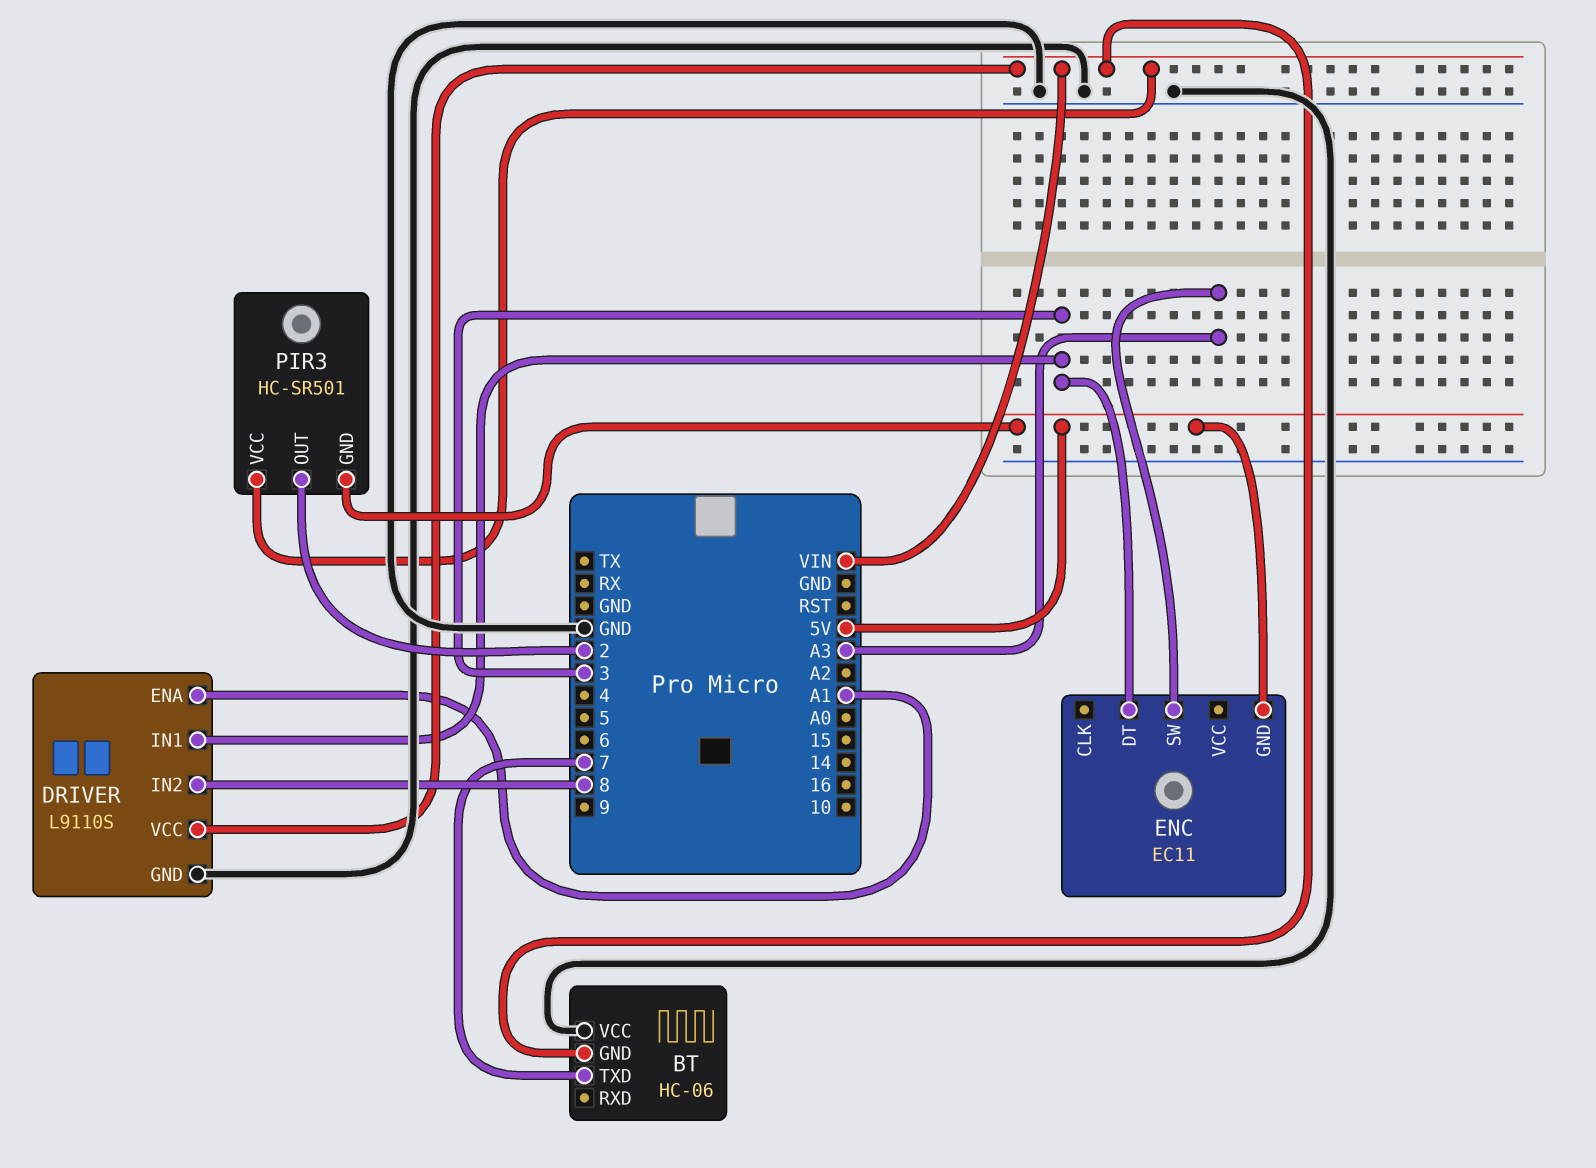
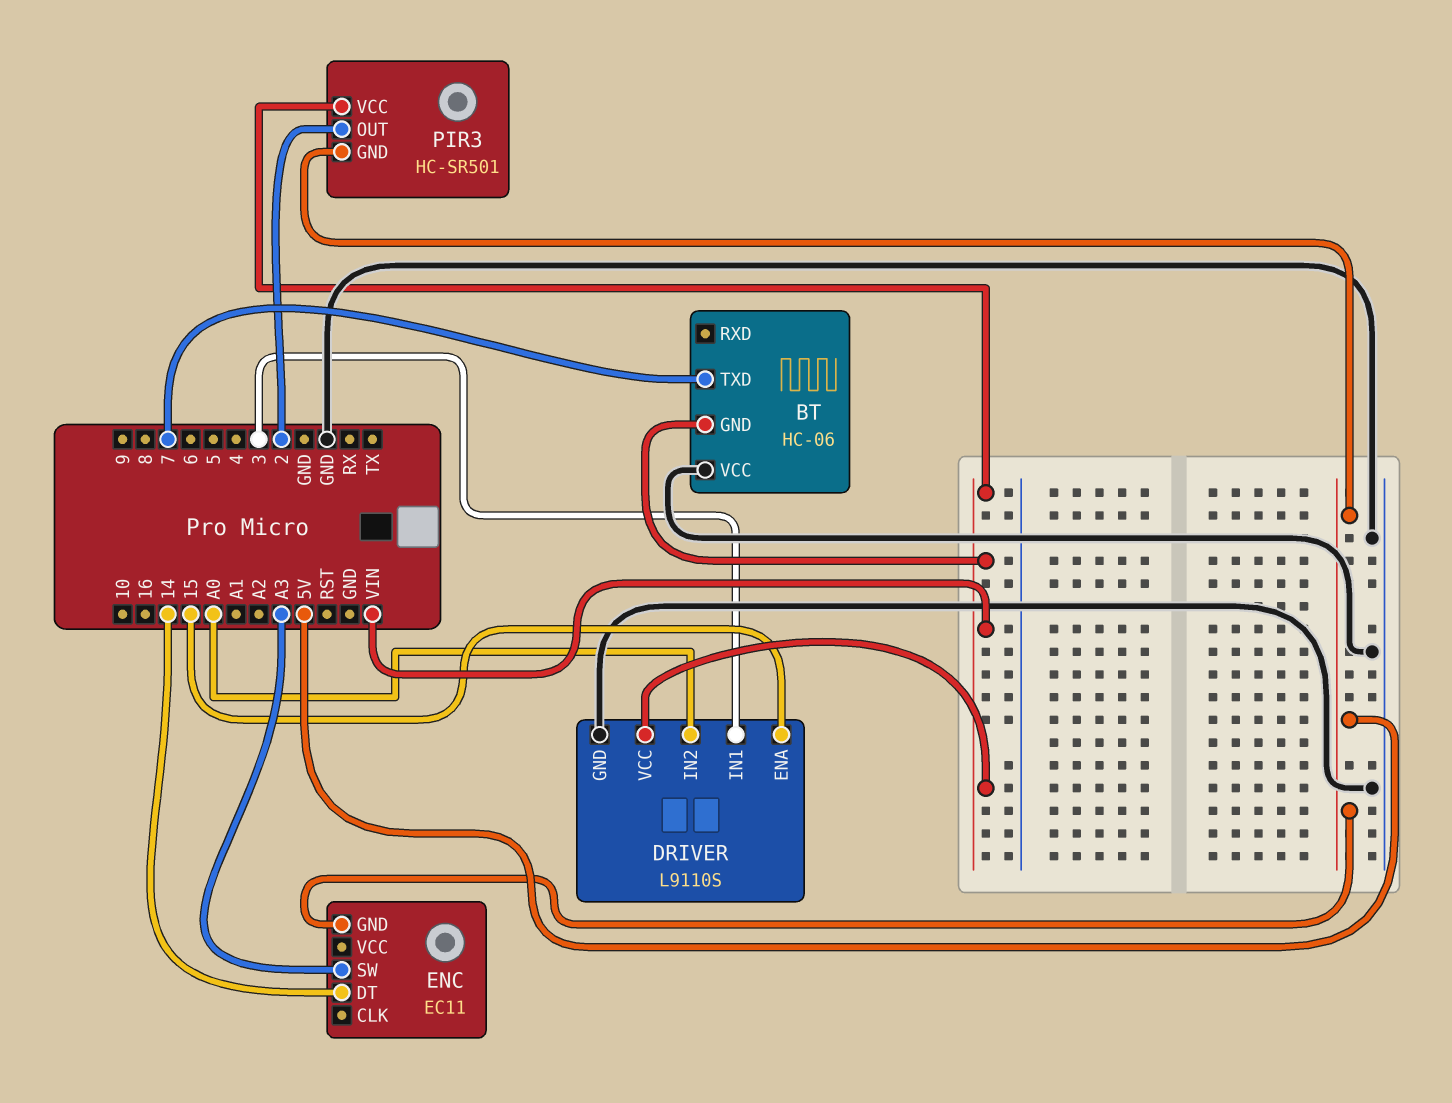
DRIVER pin ENA: A1 -> 15
DRIVER pin IN2: 8 -> A0
ENC pin DT: 3 -> 14

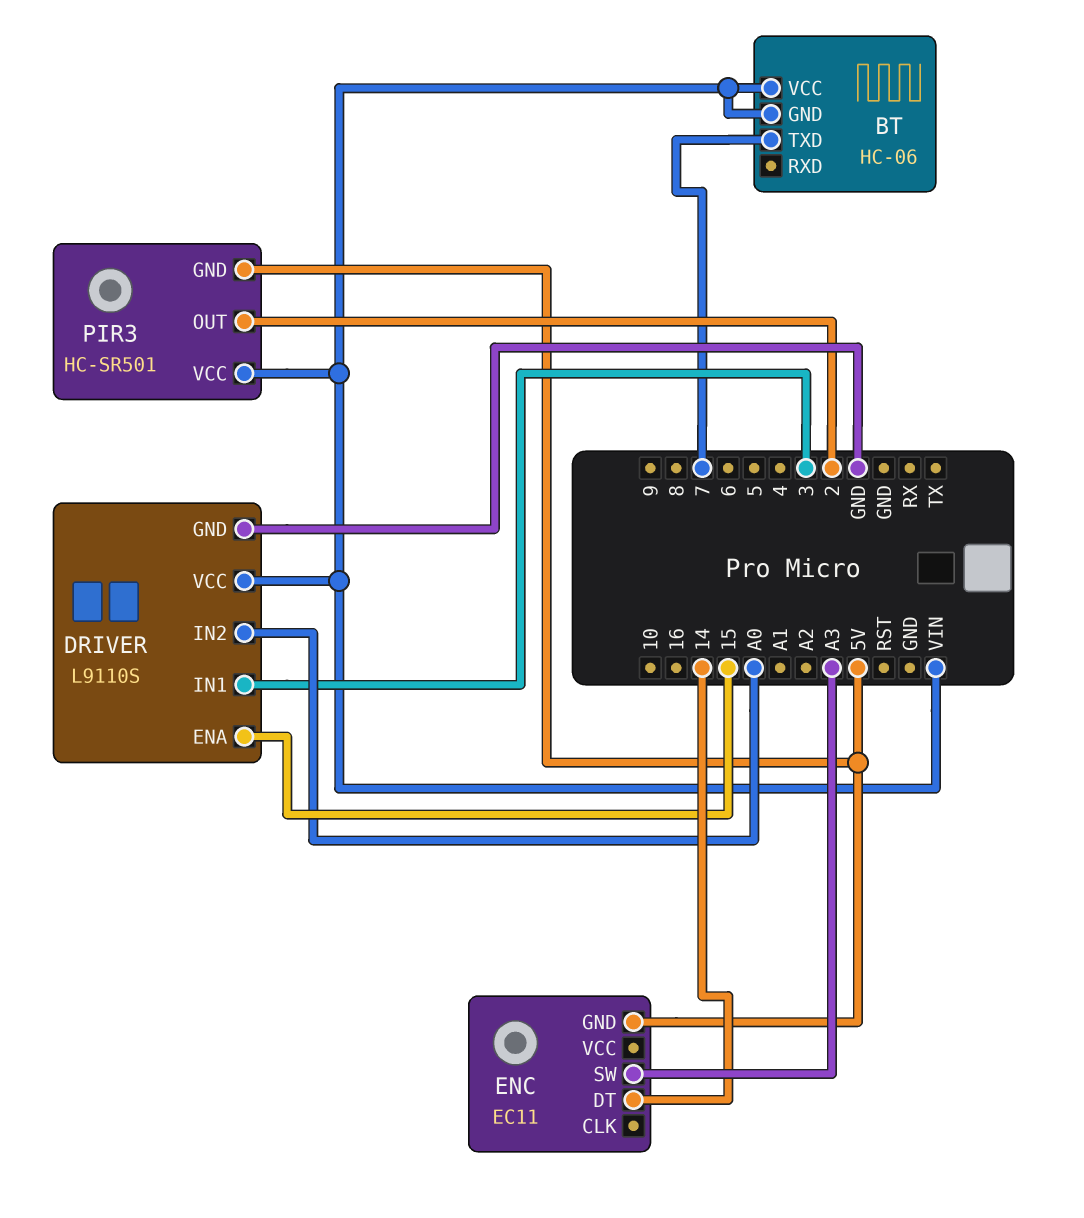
BT pin VCC: GND -> VIN

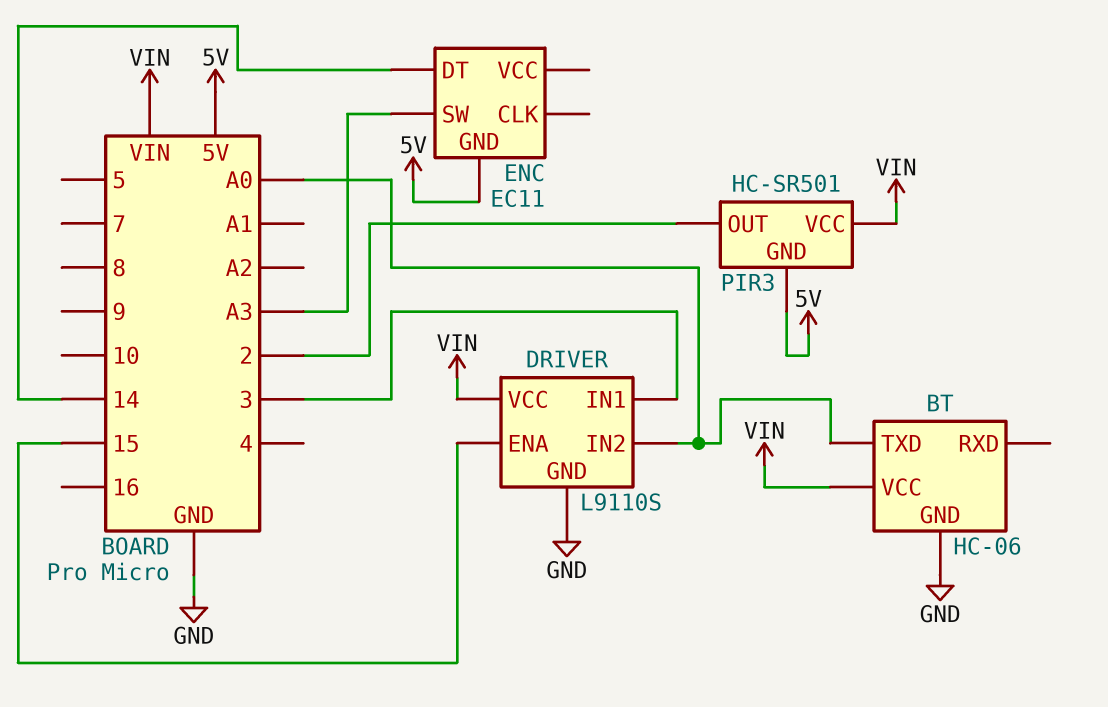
BT pin GND: VIN -> GND
BT pin TXD: 7 -> A0

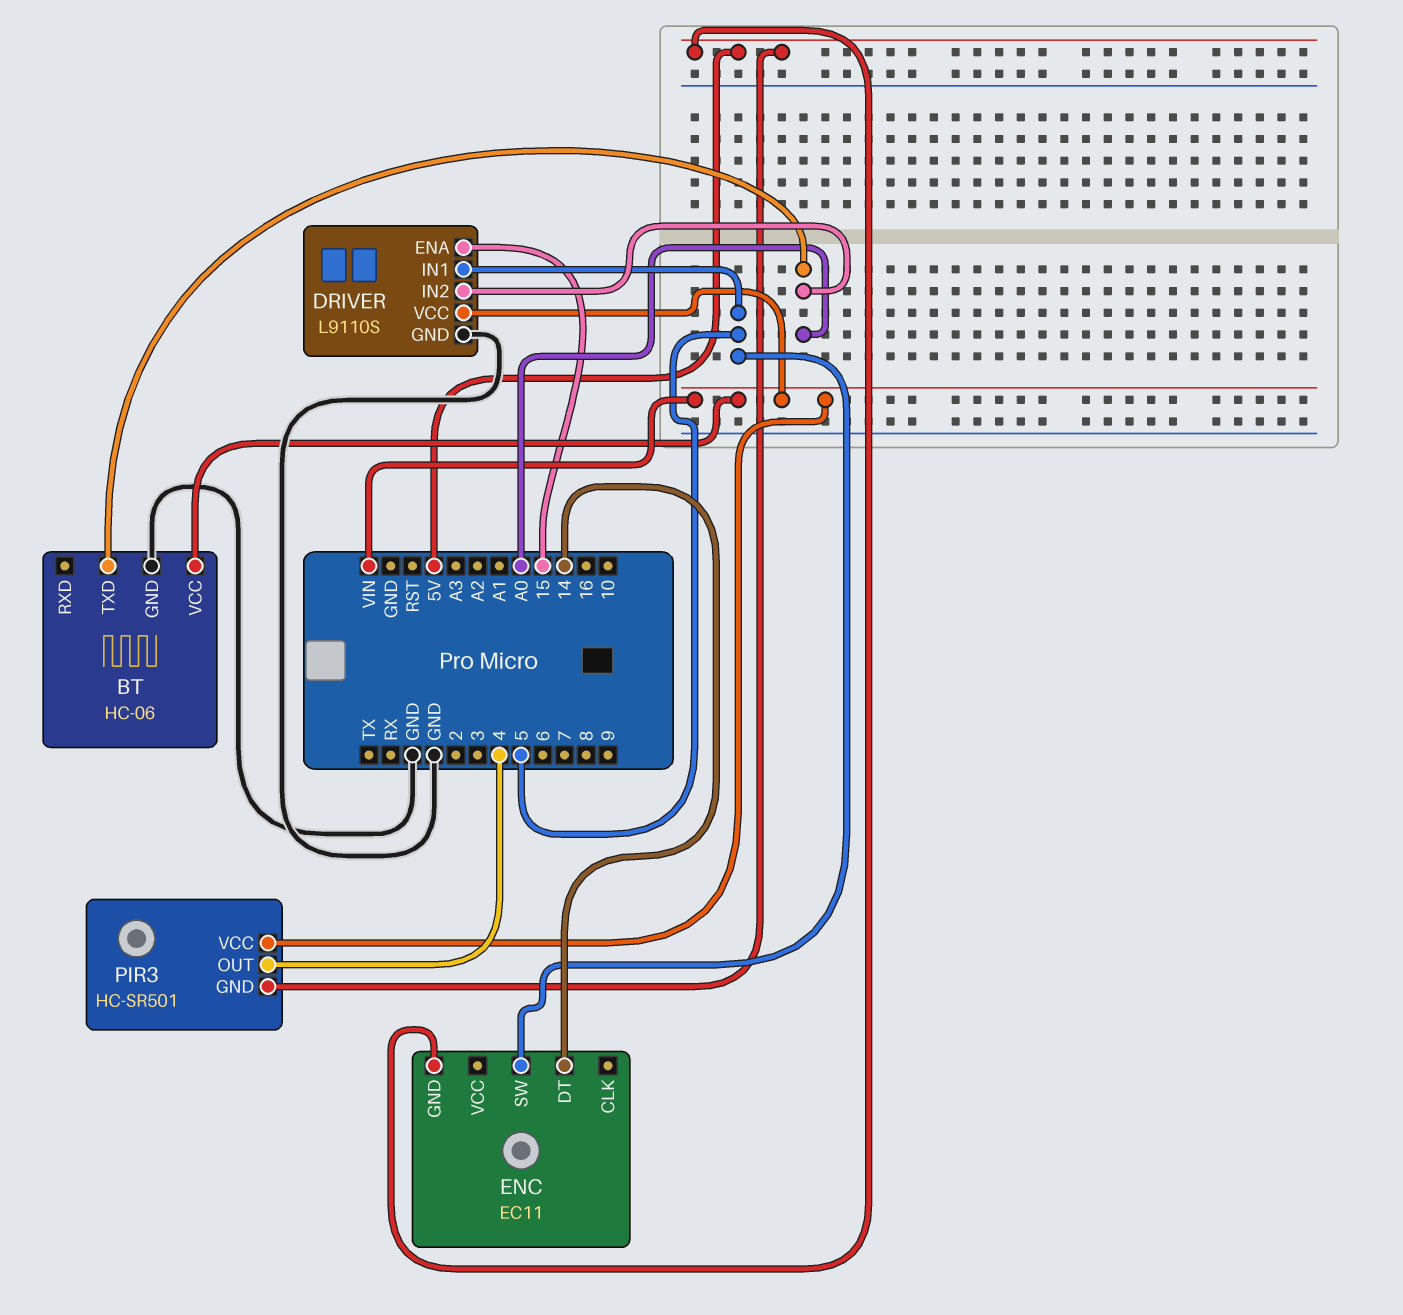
DRIVER pin IN1: 3 -> 5
ENC pin SW: A3 -> 5
PIR3 pin OUT: 2 -> 4

